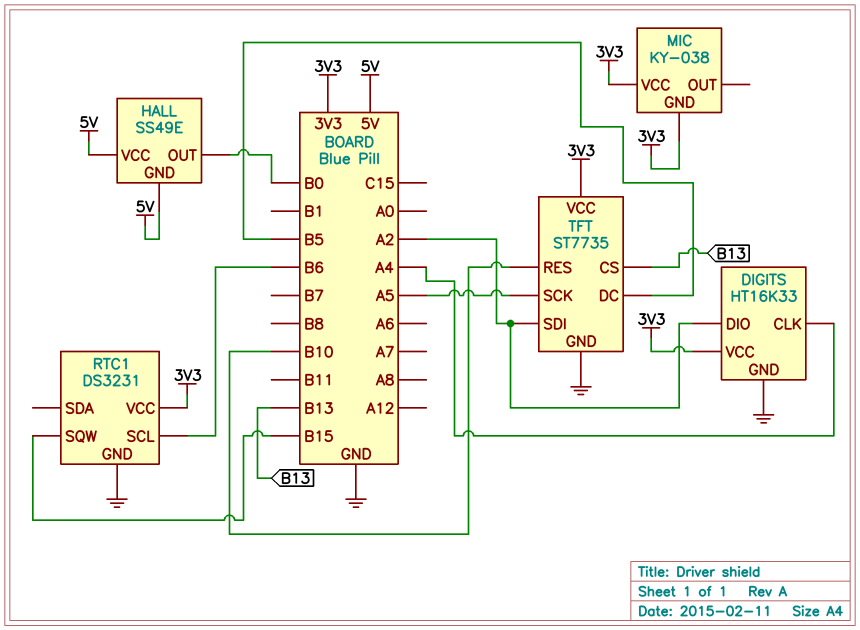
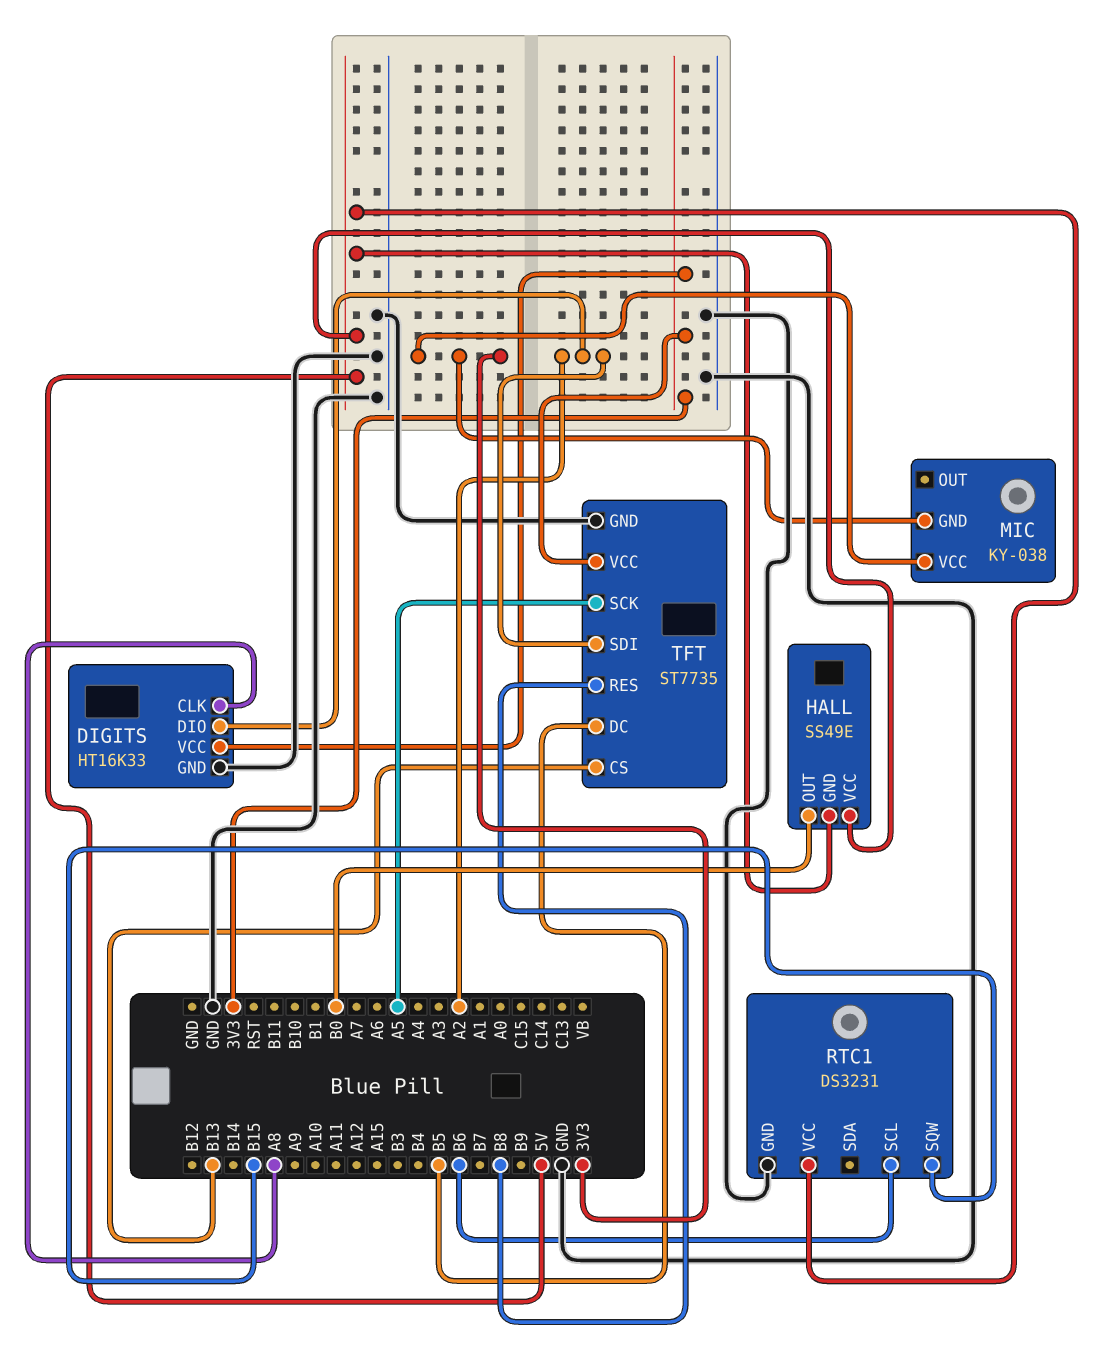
DIGITS pin CLK: A4 -> A8
RTC1 pin VCC: 3V3 -> 5V
TFT pin RES: B10 -> B8

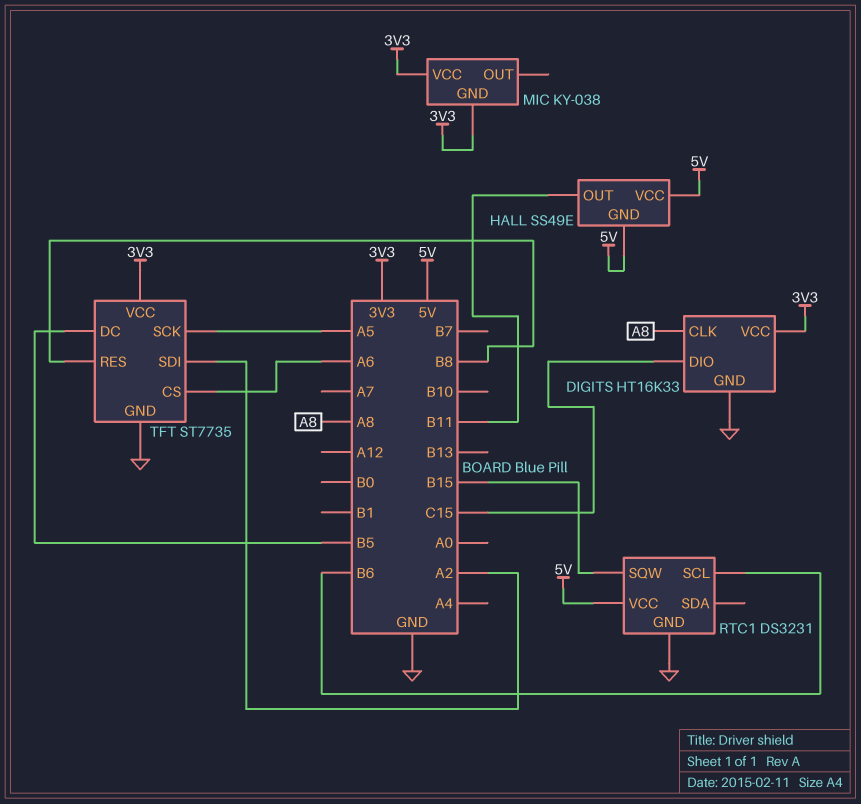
DIGITS pin DIO: A2 -> C15
HALL pin OUT: B0 -> B11
TFT pin CS: B13 -> A6

